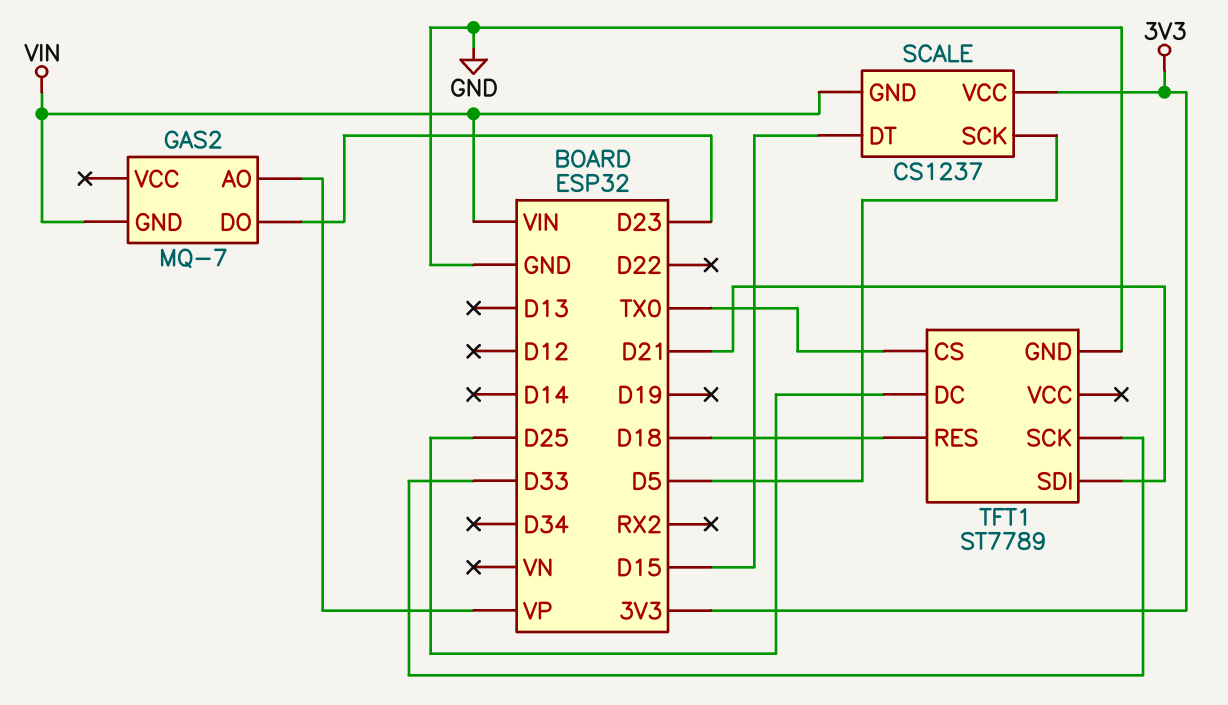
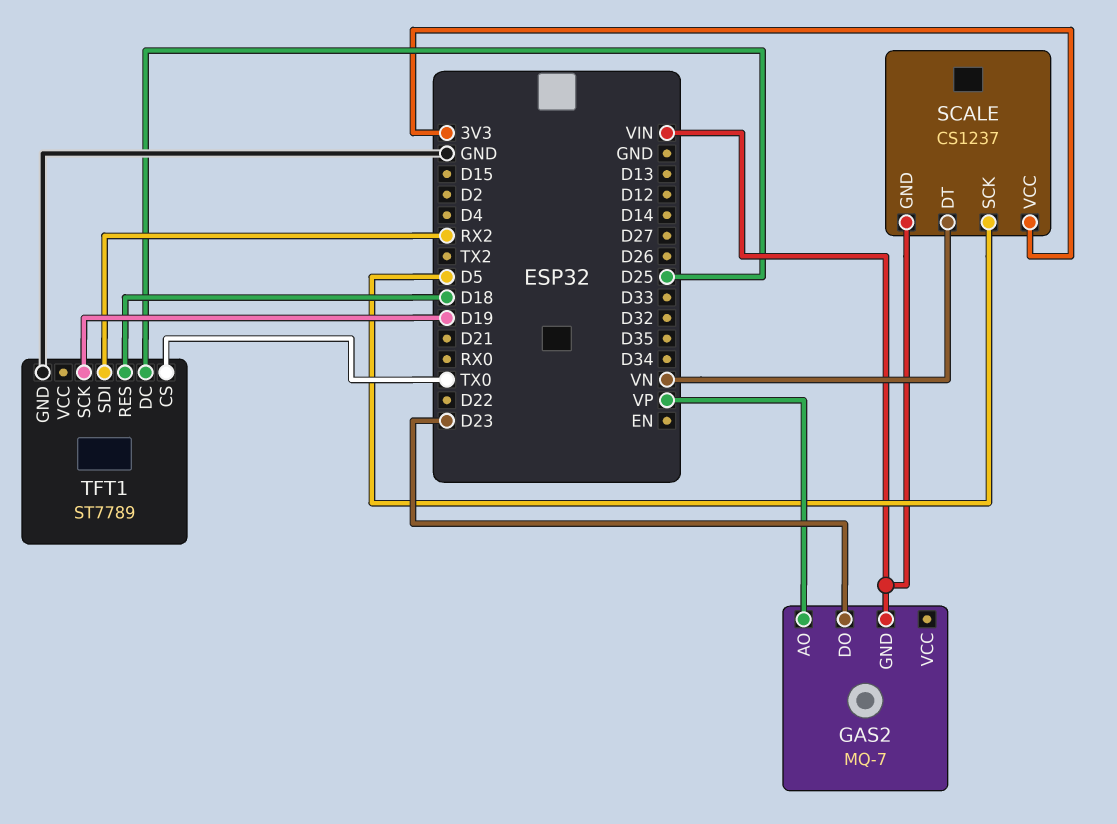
SCALE pin DT: D15 -> VN
TFT1 pin SCK: D33 -> D19
TFT1 pin SDI: D21 -> RX2

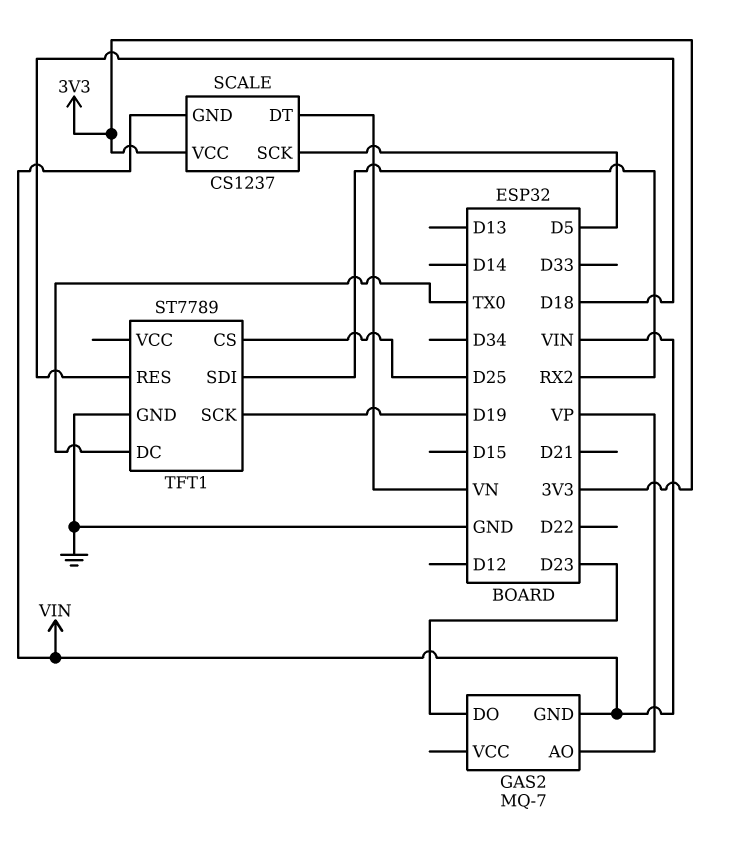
TFT1 pin CS: TX0 -> D25
TFT1 pin DC: D25 -> TX0

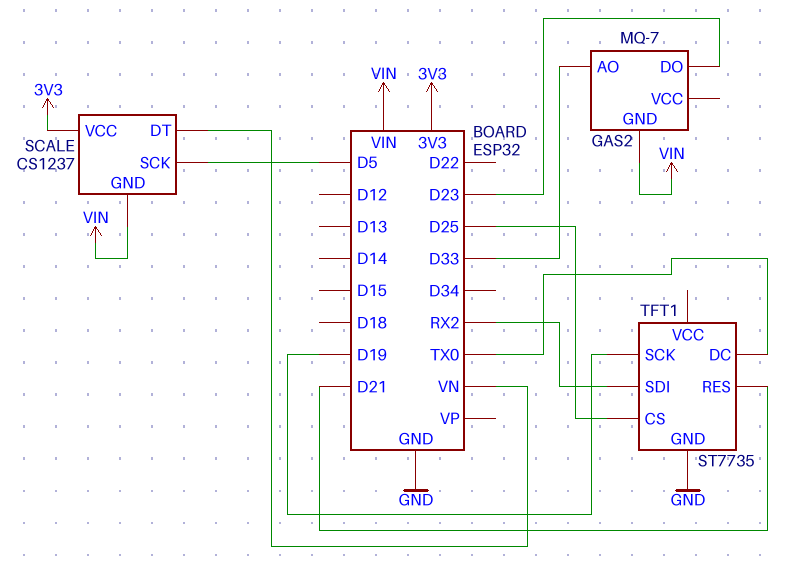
GAS2 pin AO: VP -> D33
TFT1: ST7789 -> ST7735
TFT1 pin RES: D18 -> D21

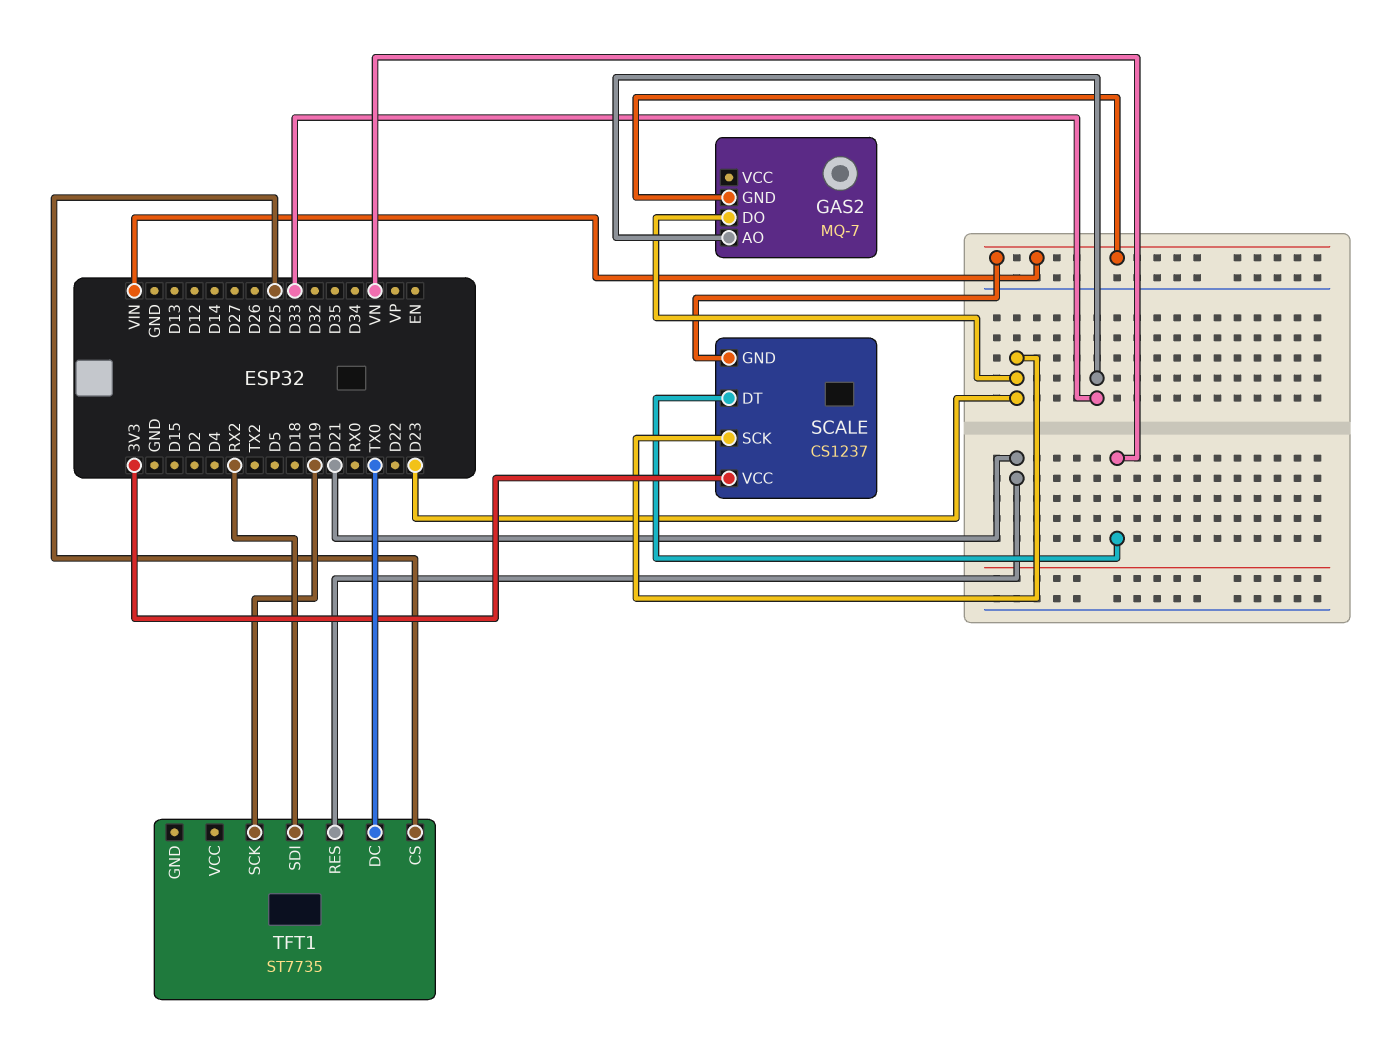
SCALE pin SCK: D5 -> D23
TFT1 pin GND: GND -> none

